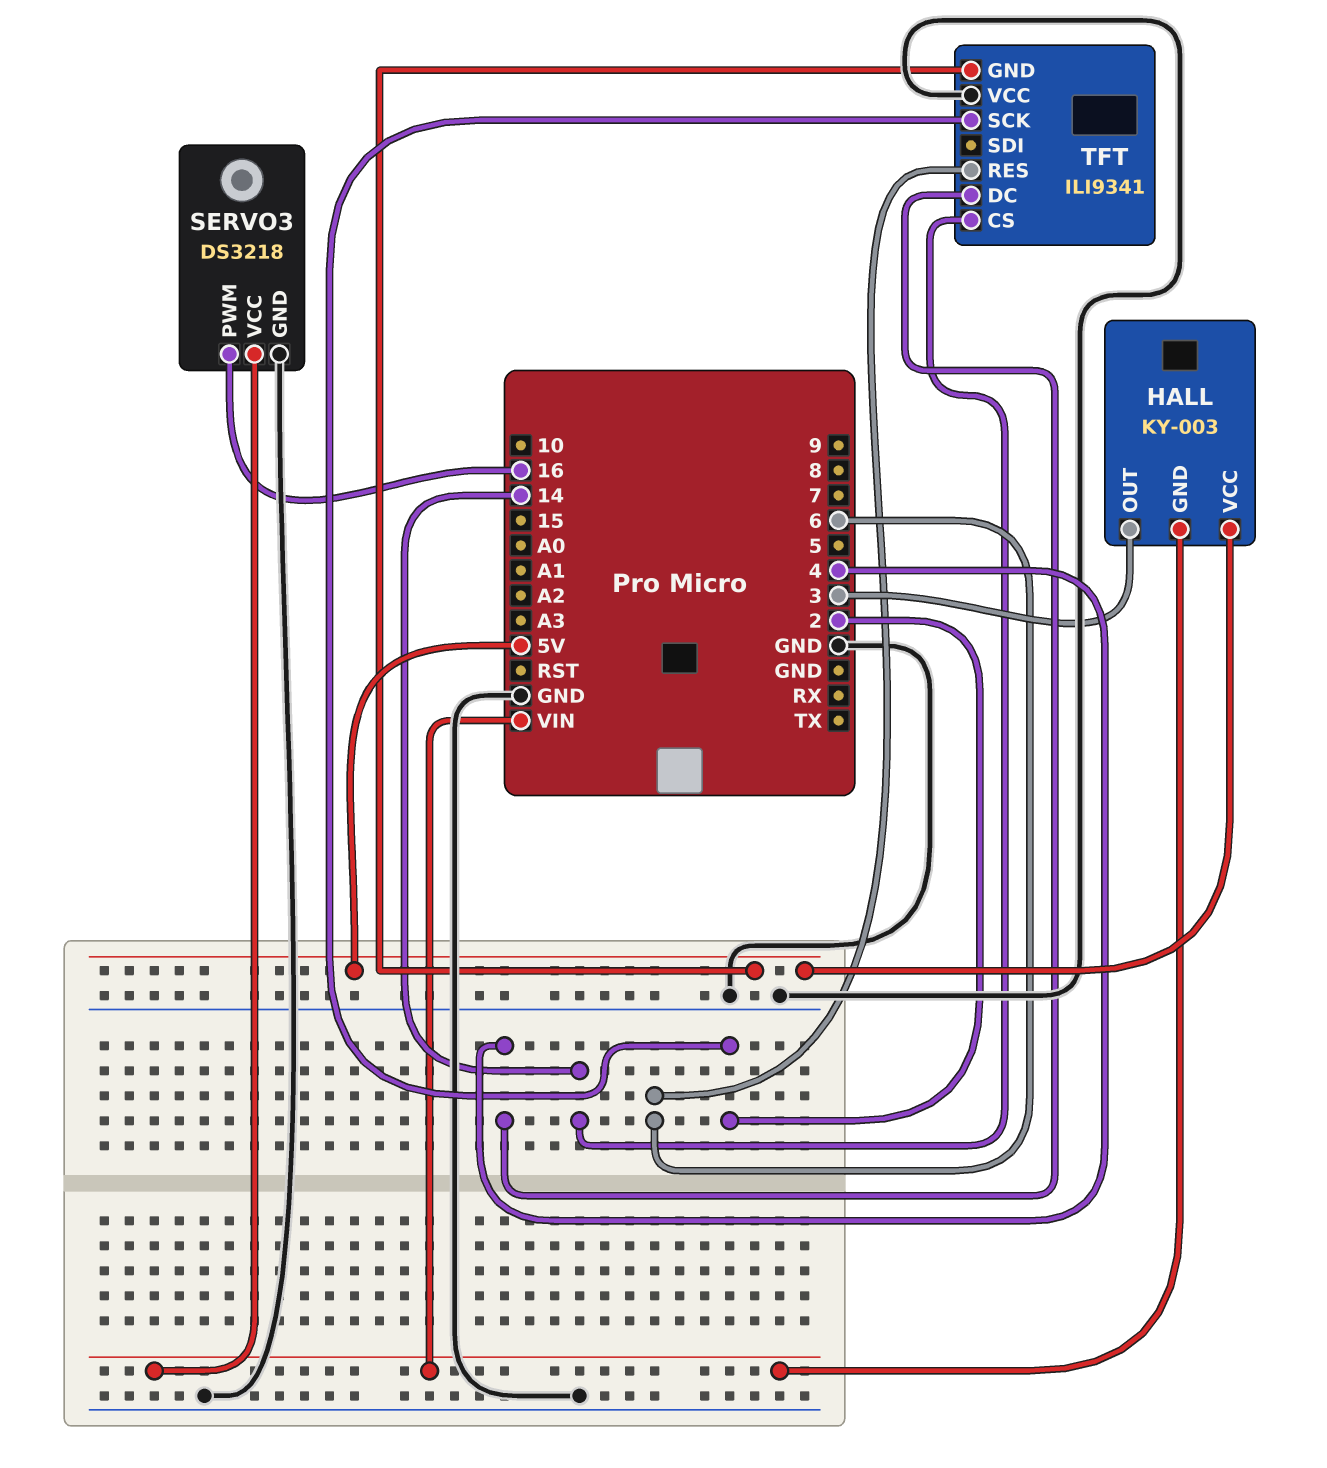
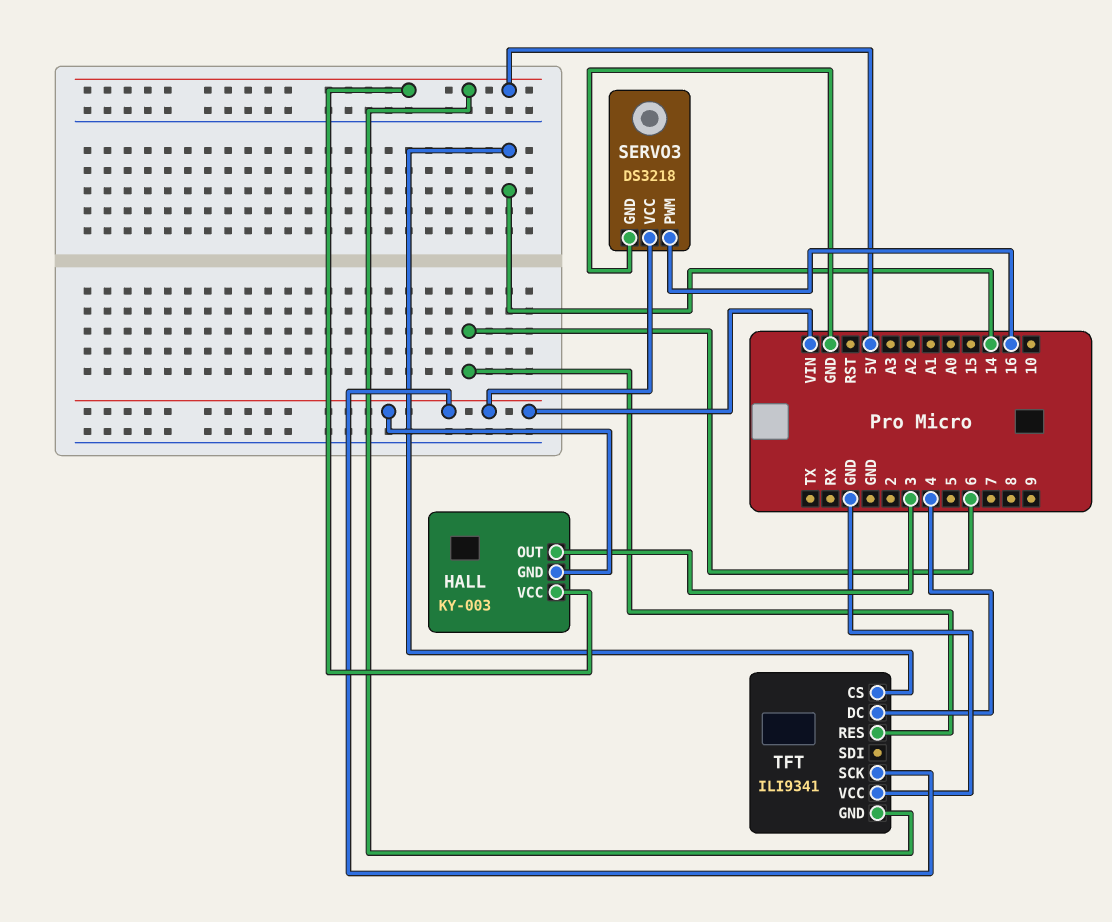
TFT pin SCK: 2 -> VIN

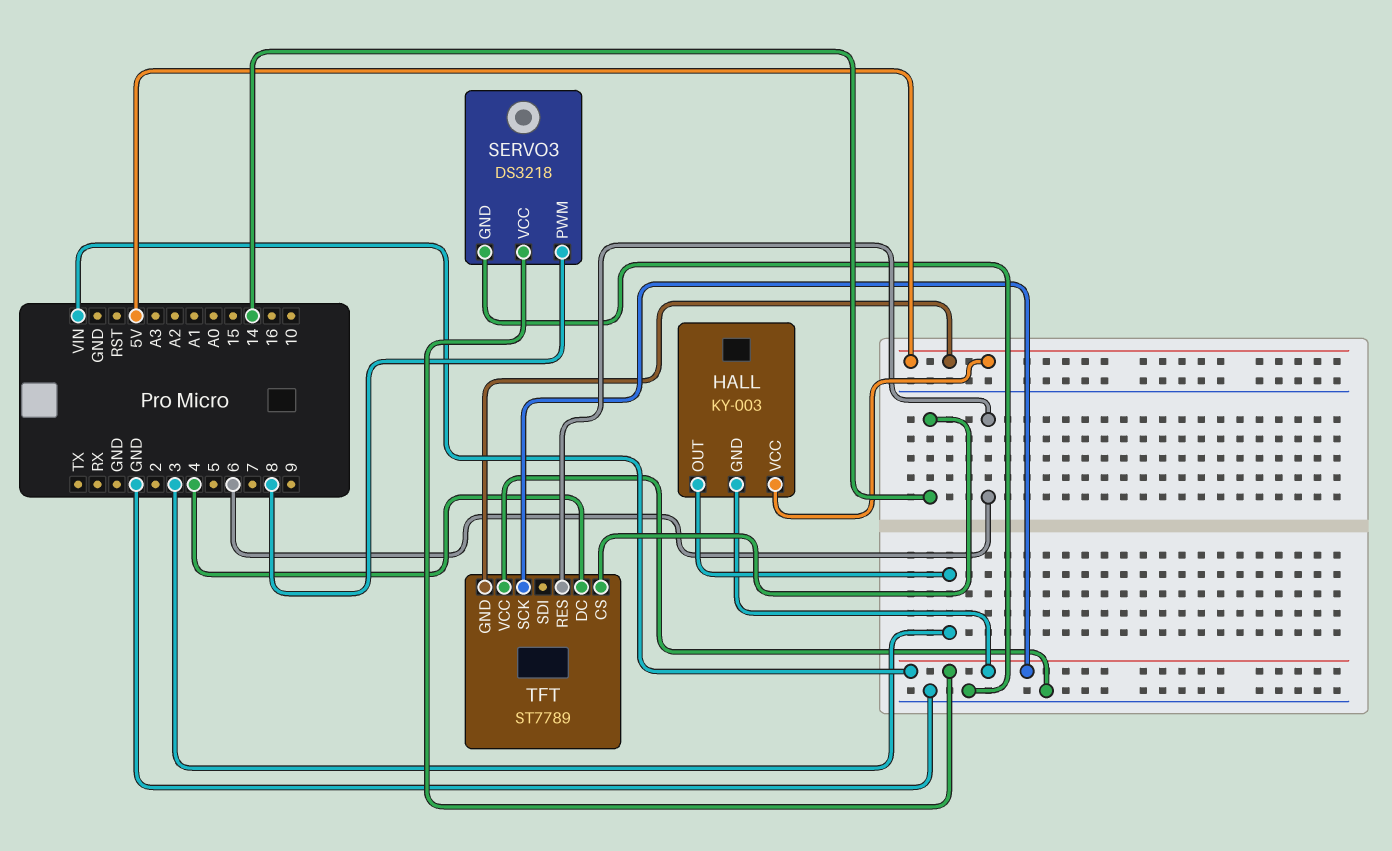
SERVO3 pin PWM: 16 -> 8
TFT: ILI9341 -> ST7789

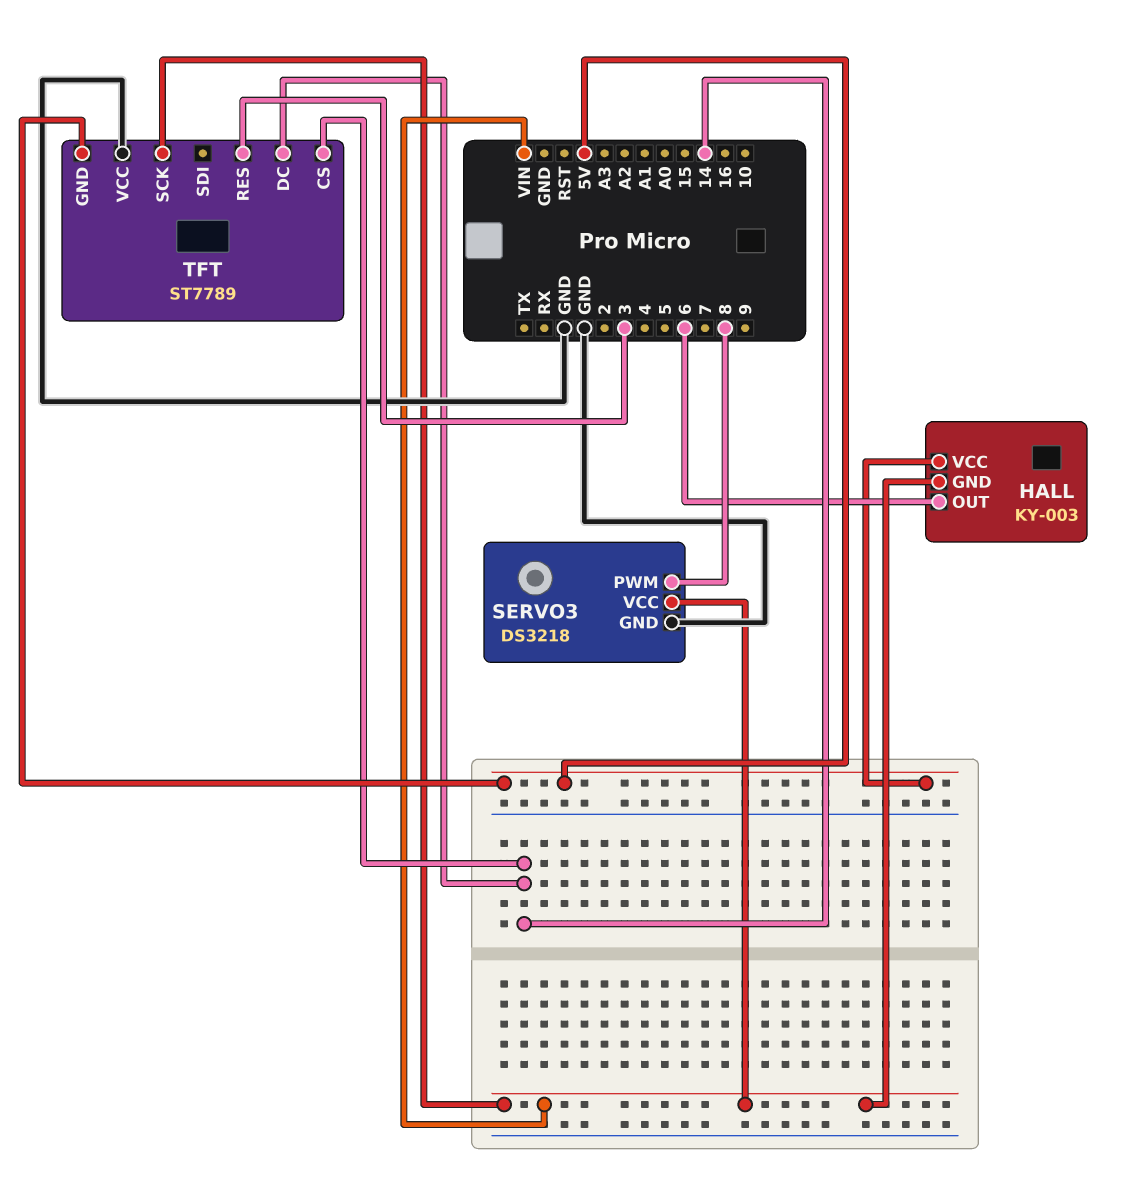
HALL pin OUT: 3 -> 6
TFT pin DC: 4 -> 14
TFT pin RES: 6 -> 3

